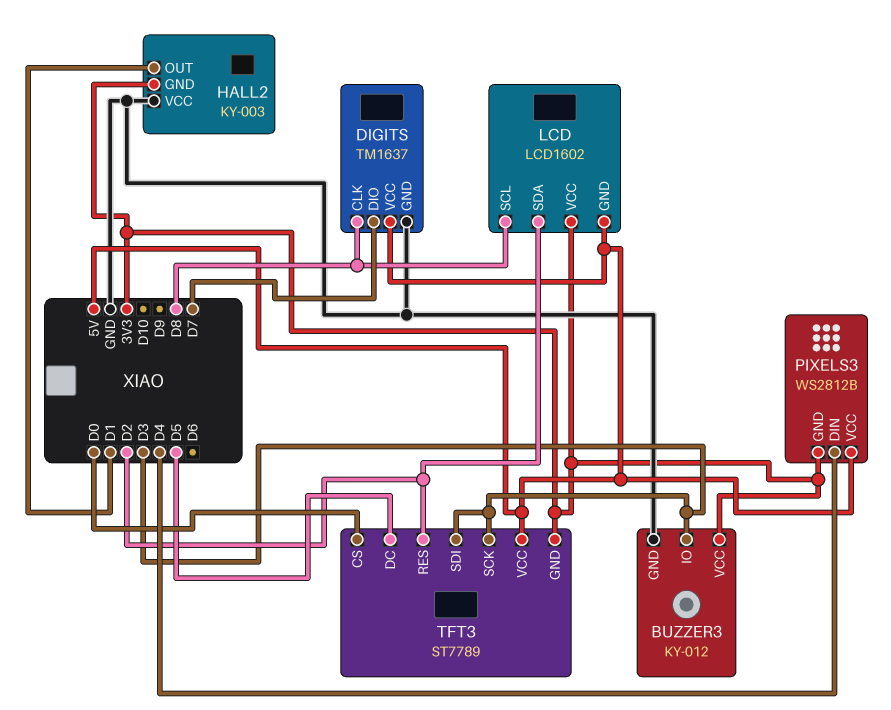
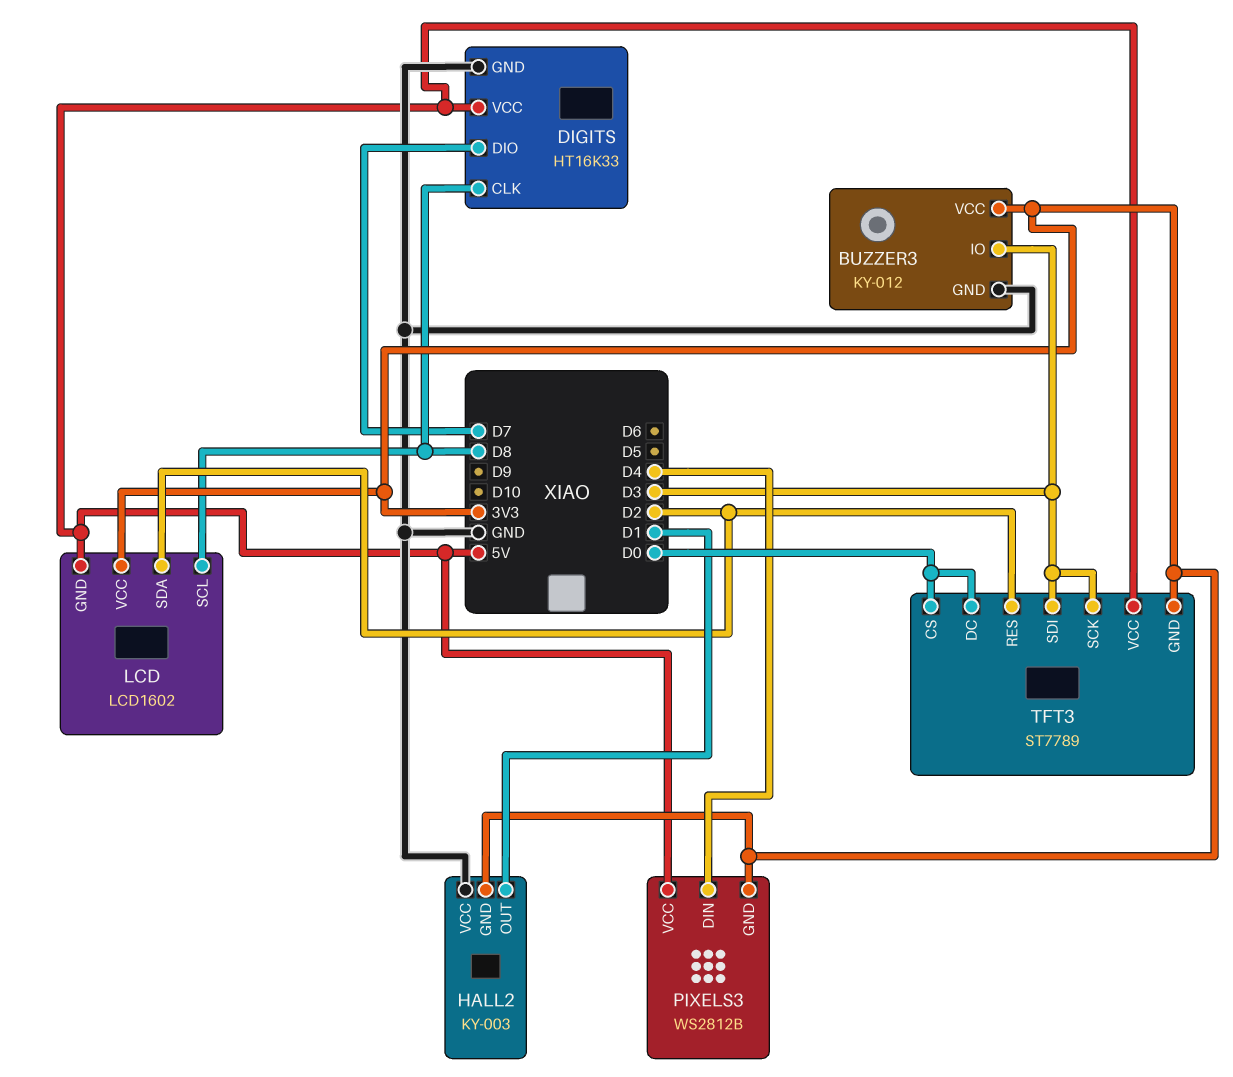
DIGITS: TM1637 -> HT16K33
TFT3 pin DC: D5 -> D0

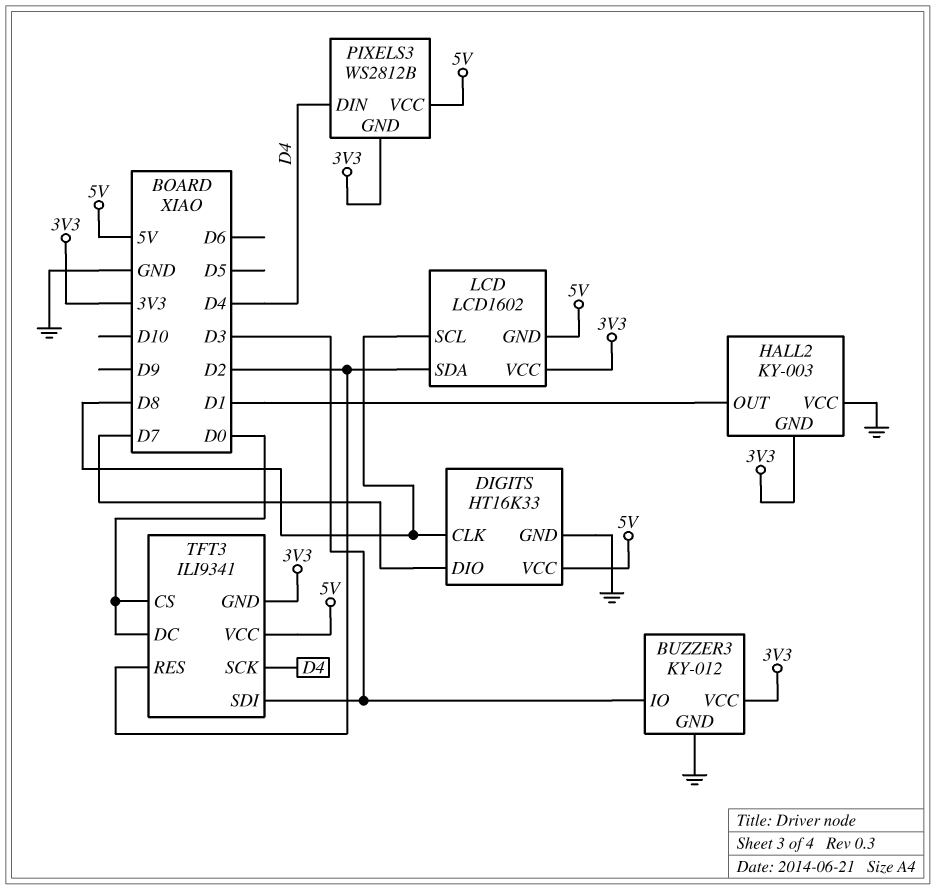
TFT3: ST7789 -> ILI9341
TFT3 pin SCK: D3 -> D4

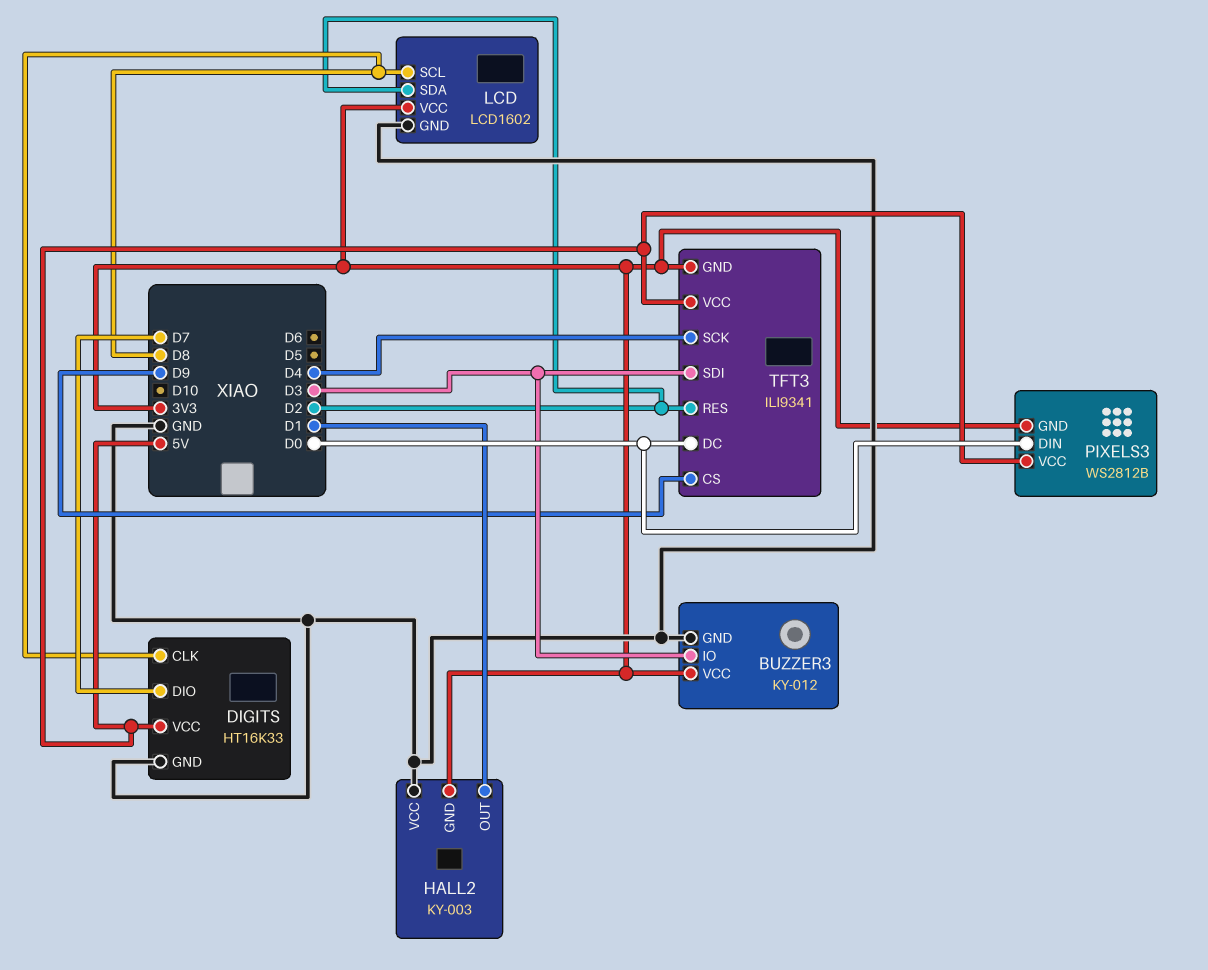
LCD pin GND: 5V -> GND
PIXELS3 pin DIN: D4 -> D0
TFT3 pin CS: D0 -> D9

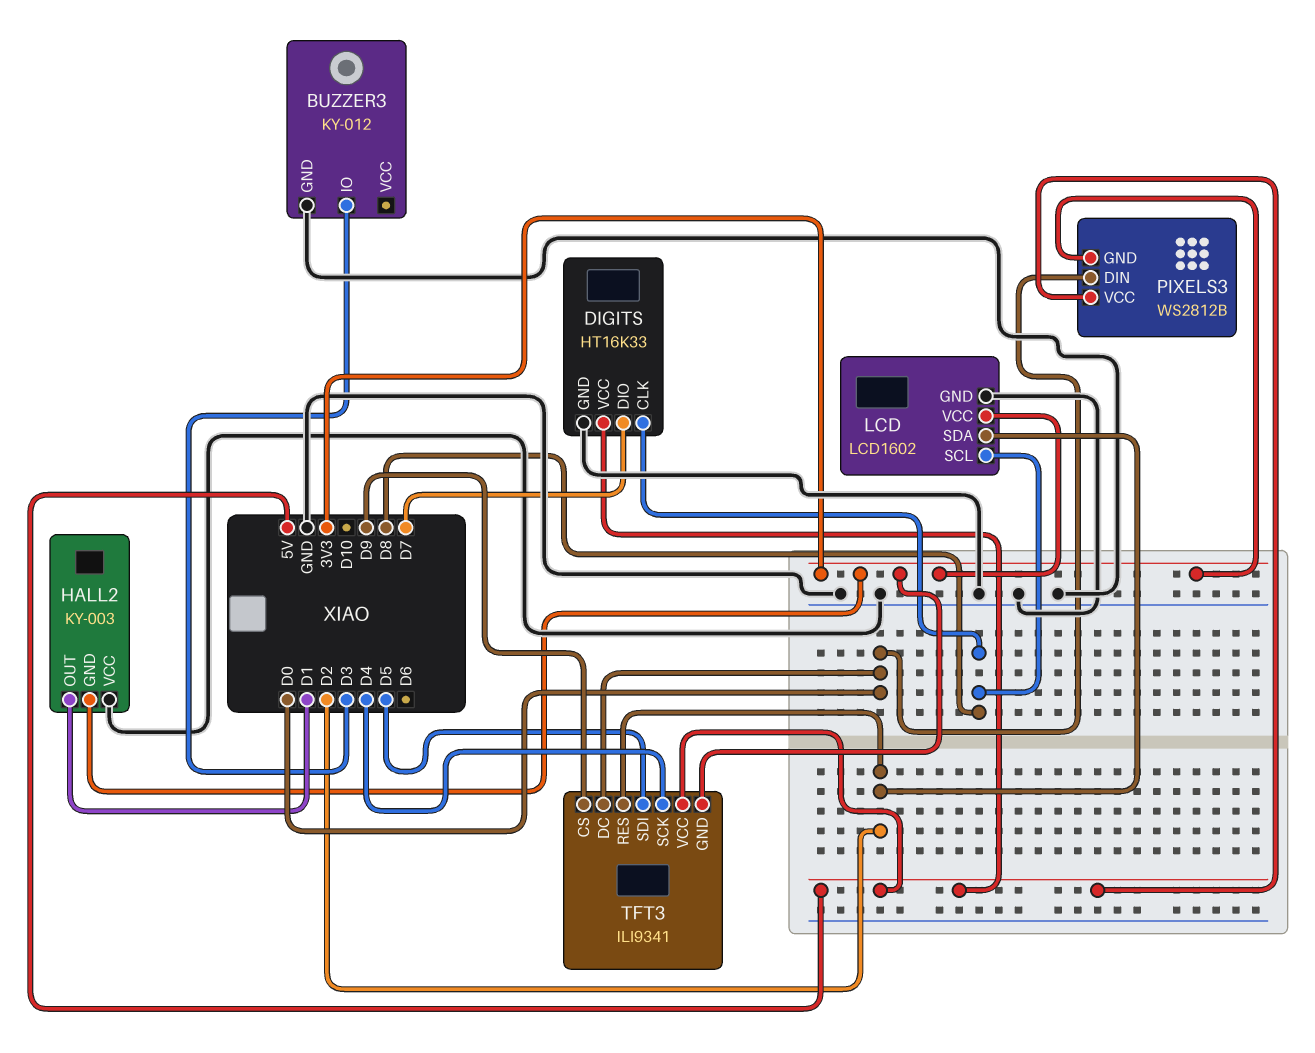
BUZZER3 pin VCC: 3V3 -> none
TFT3 pin SDI: D3 -> D5

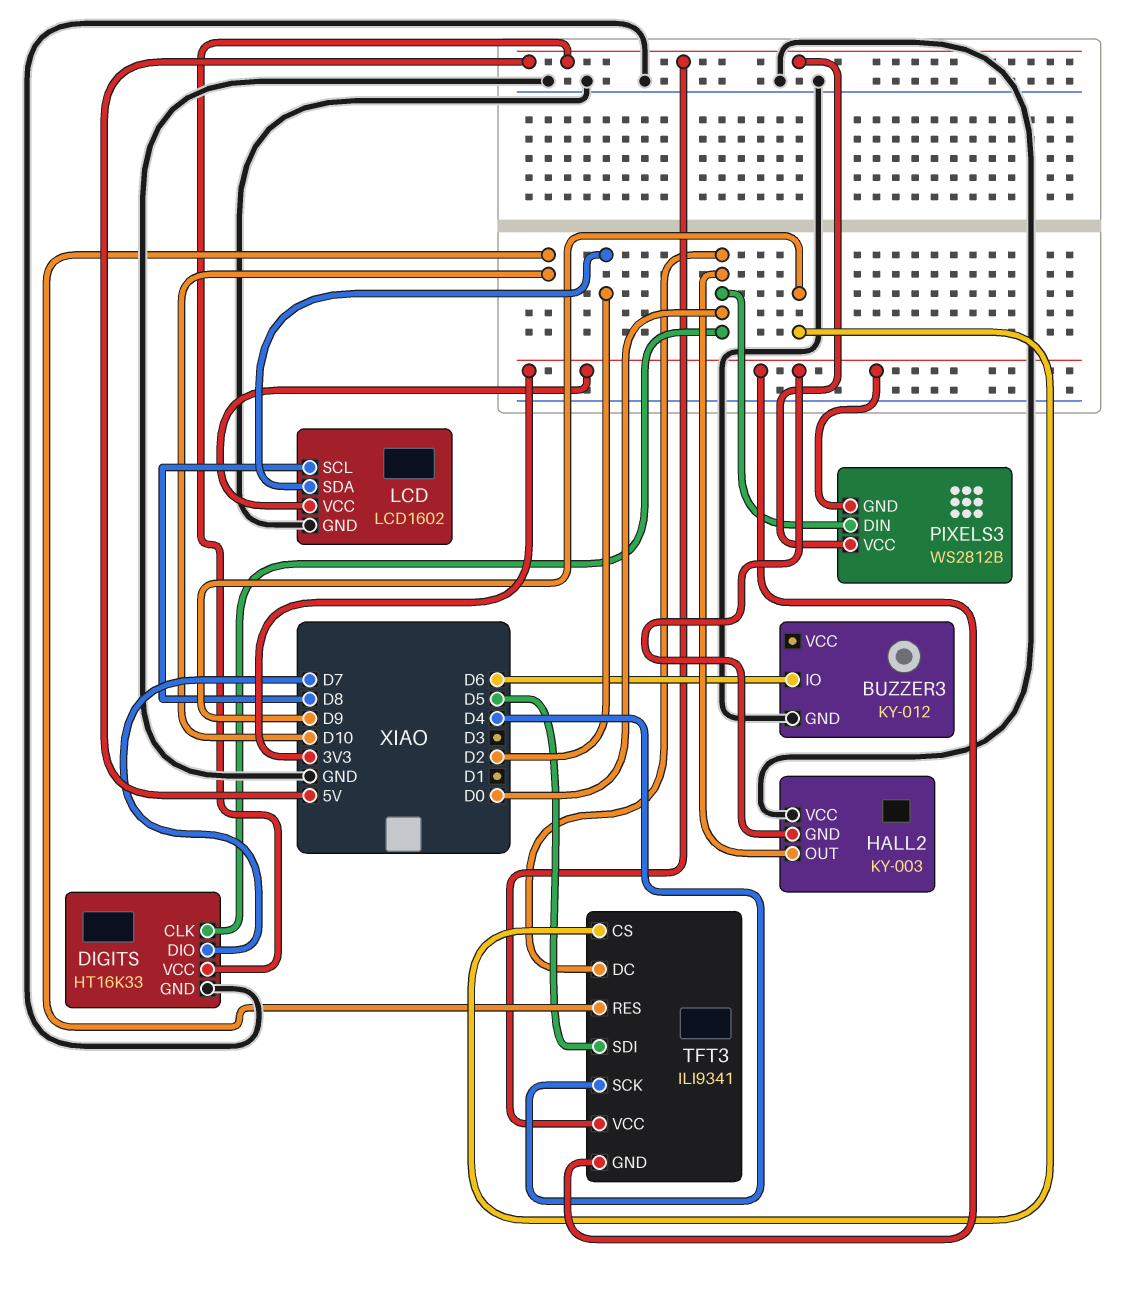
BUZZER3 pin IO: D3 -> D6
DIGITS pin CLK: D8 -> D0
HALL2 pin OUT: D1 -> D0
TFT3 pin RES: D2 -> D10

